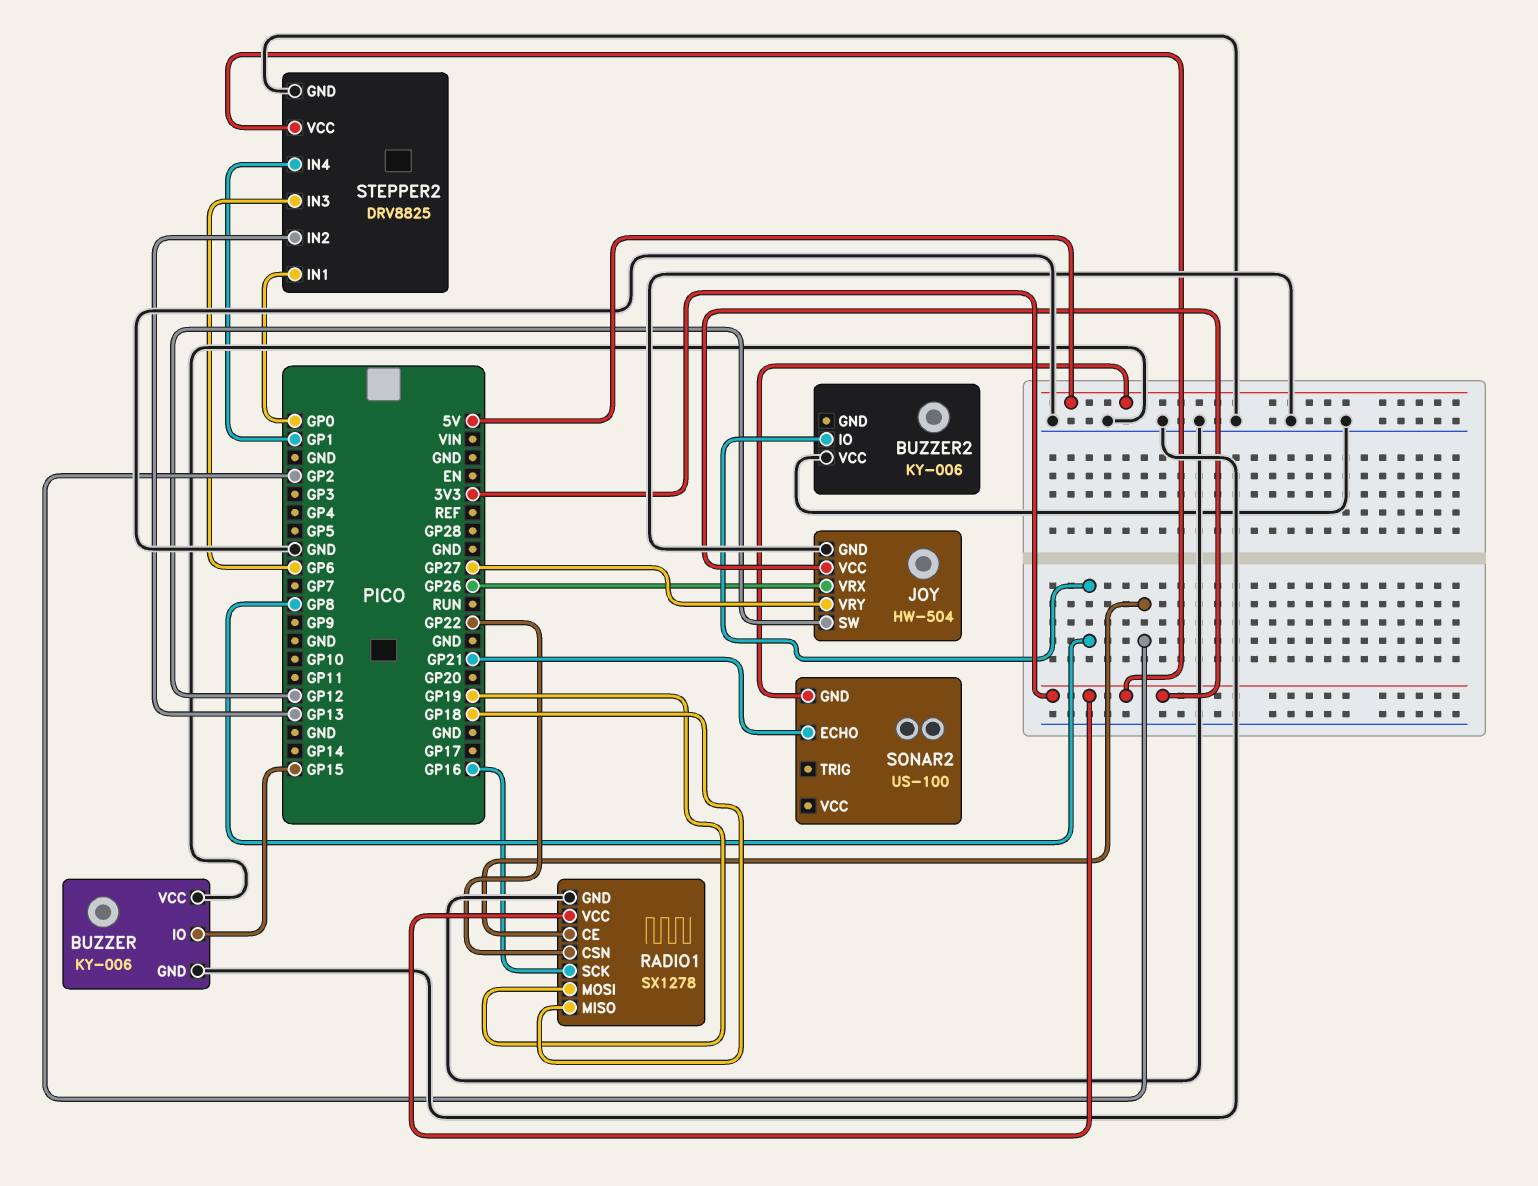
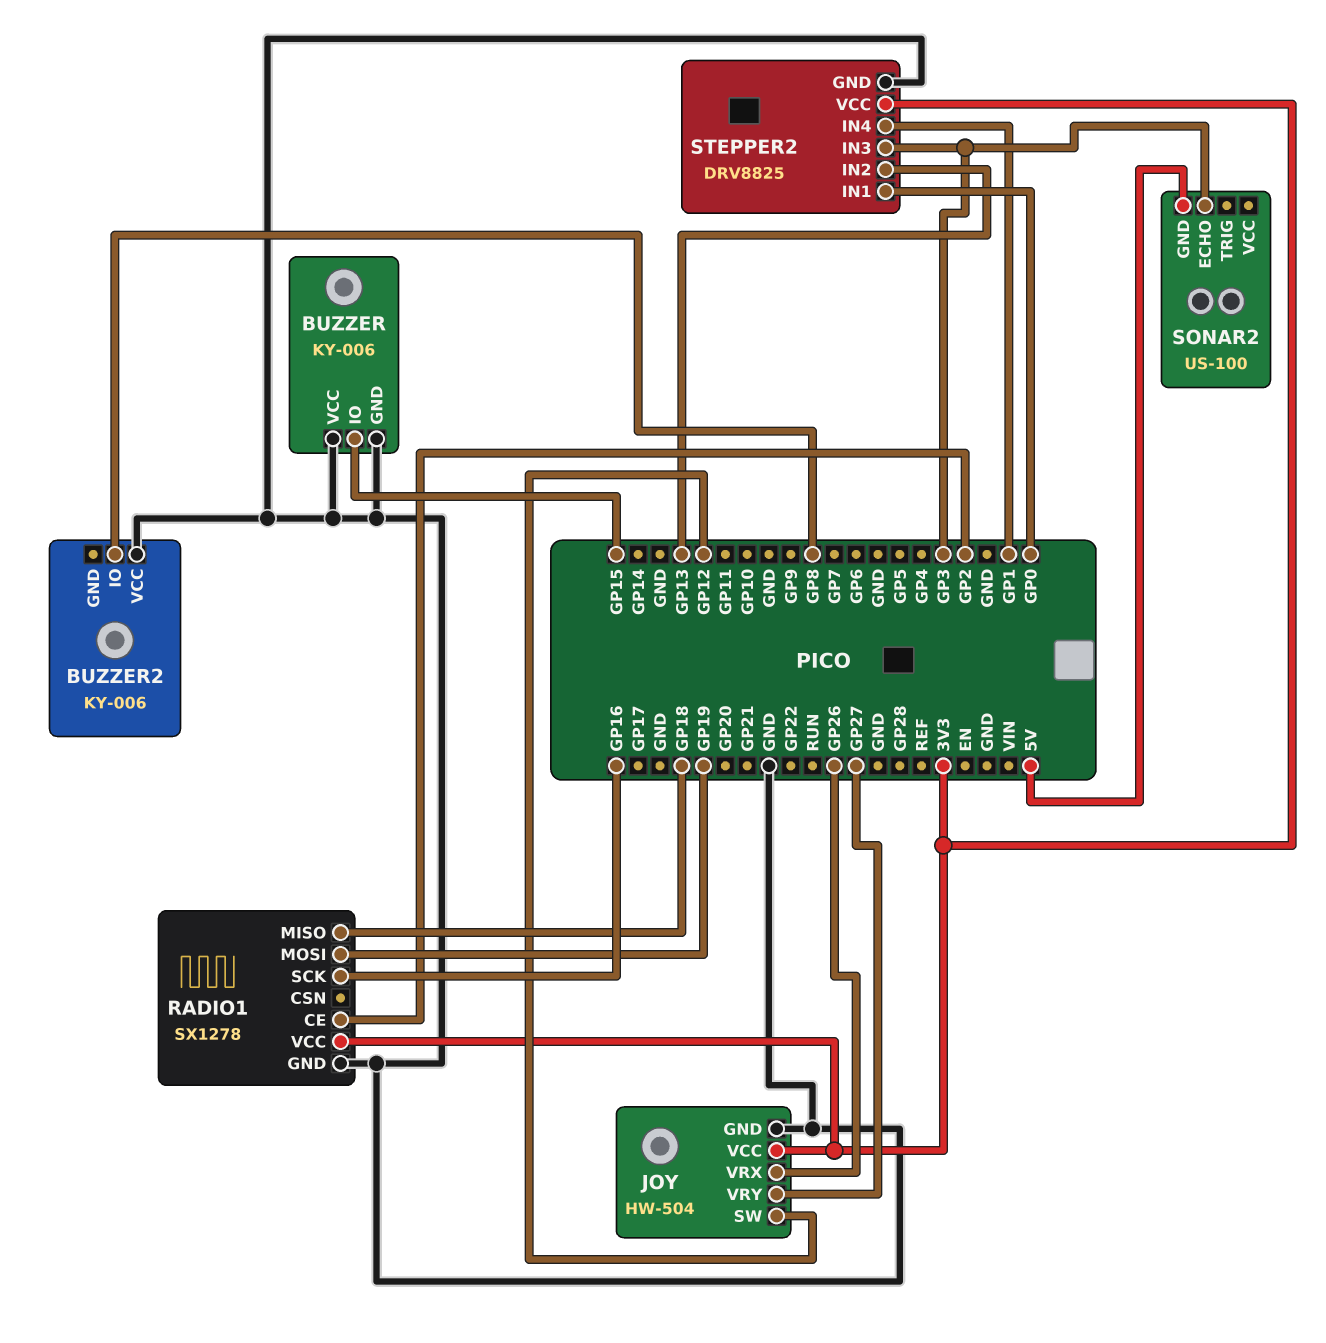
RADIO1 pin CSN: GP22 -> none
SONAR2 pin ECHO: GP21 -> GP3
STEPPER2 pin IN3: GP6 -> GP3

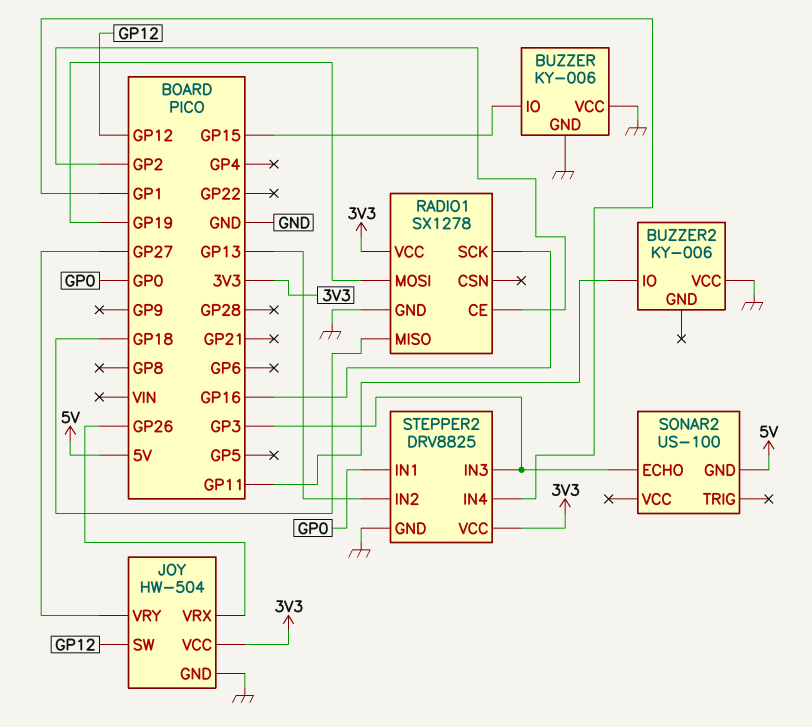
BUZZER2 pin IO: GP8 -> GP11

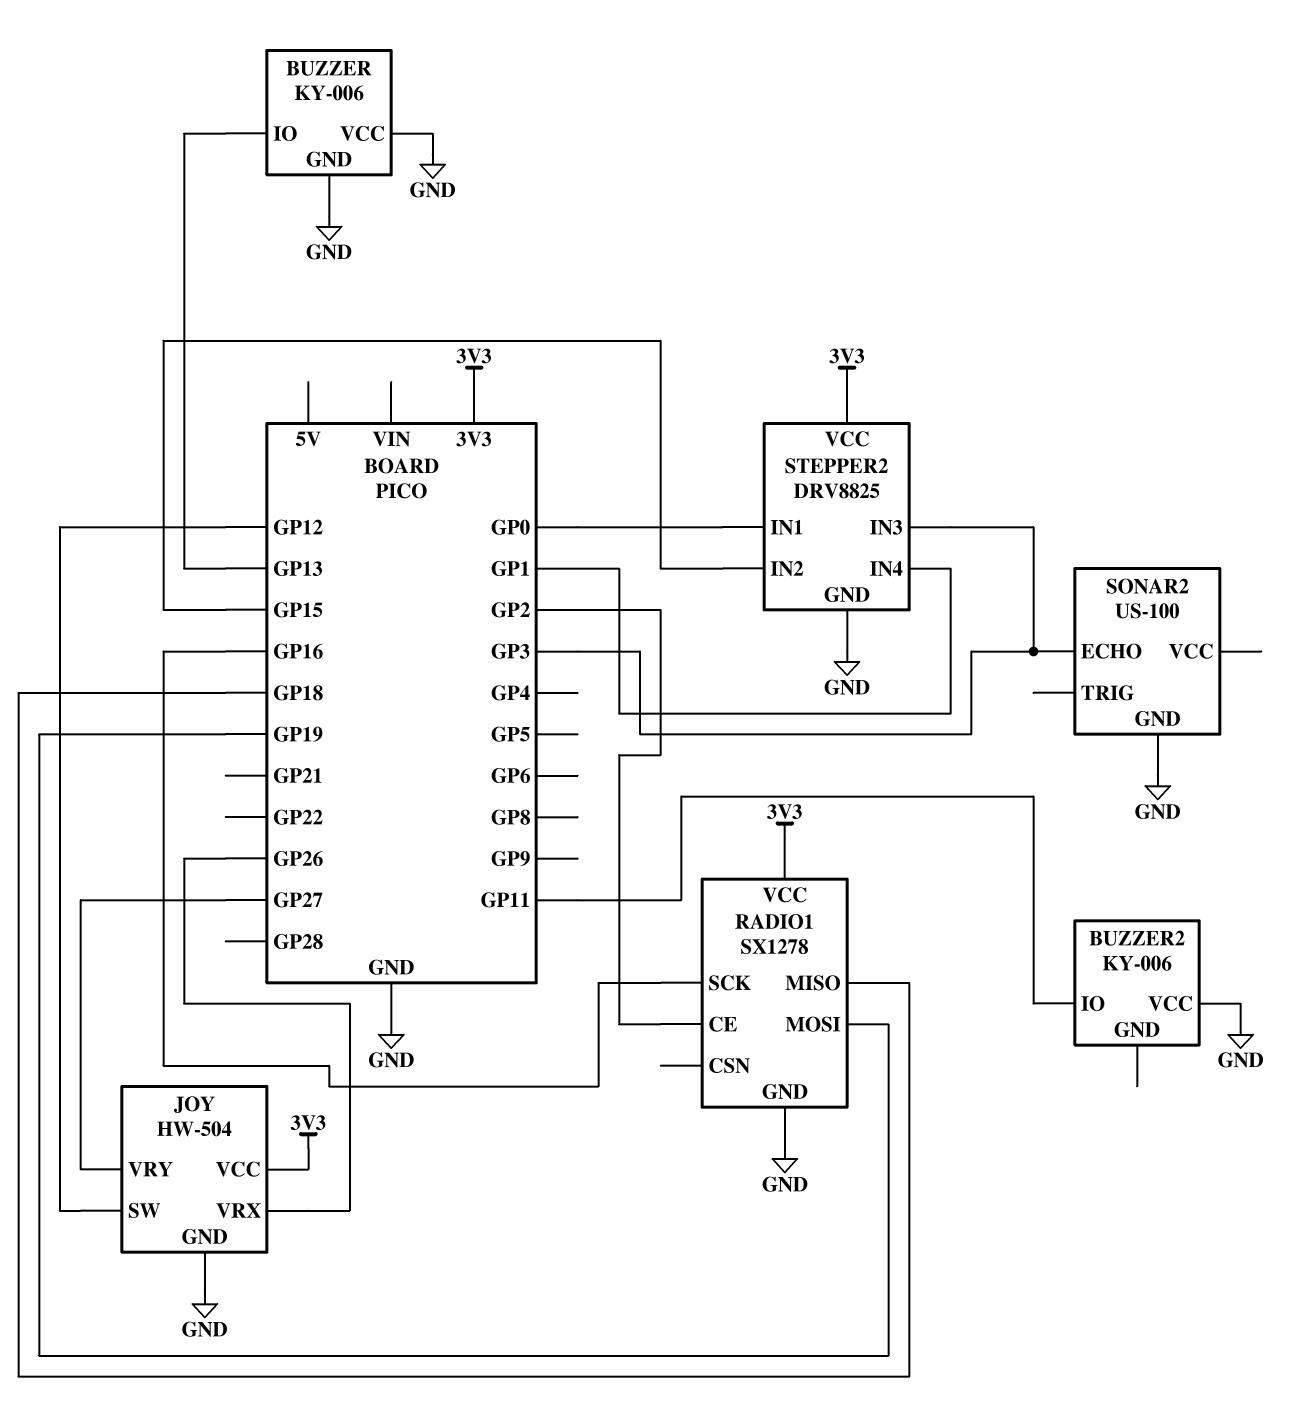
BUZZER pin IO: GP15 -> GP13
SONAR2 pin GND: 5V -> GND
STEPPER2 pin IN2: GP13 -> GP15

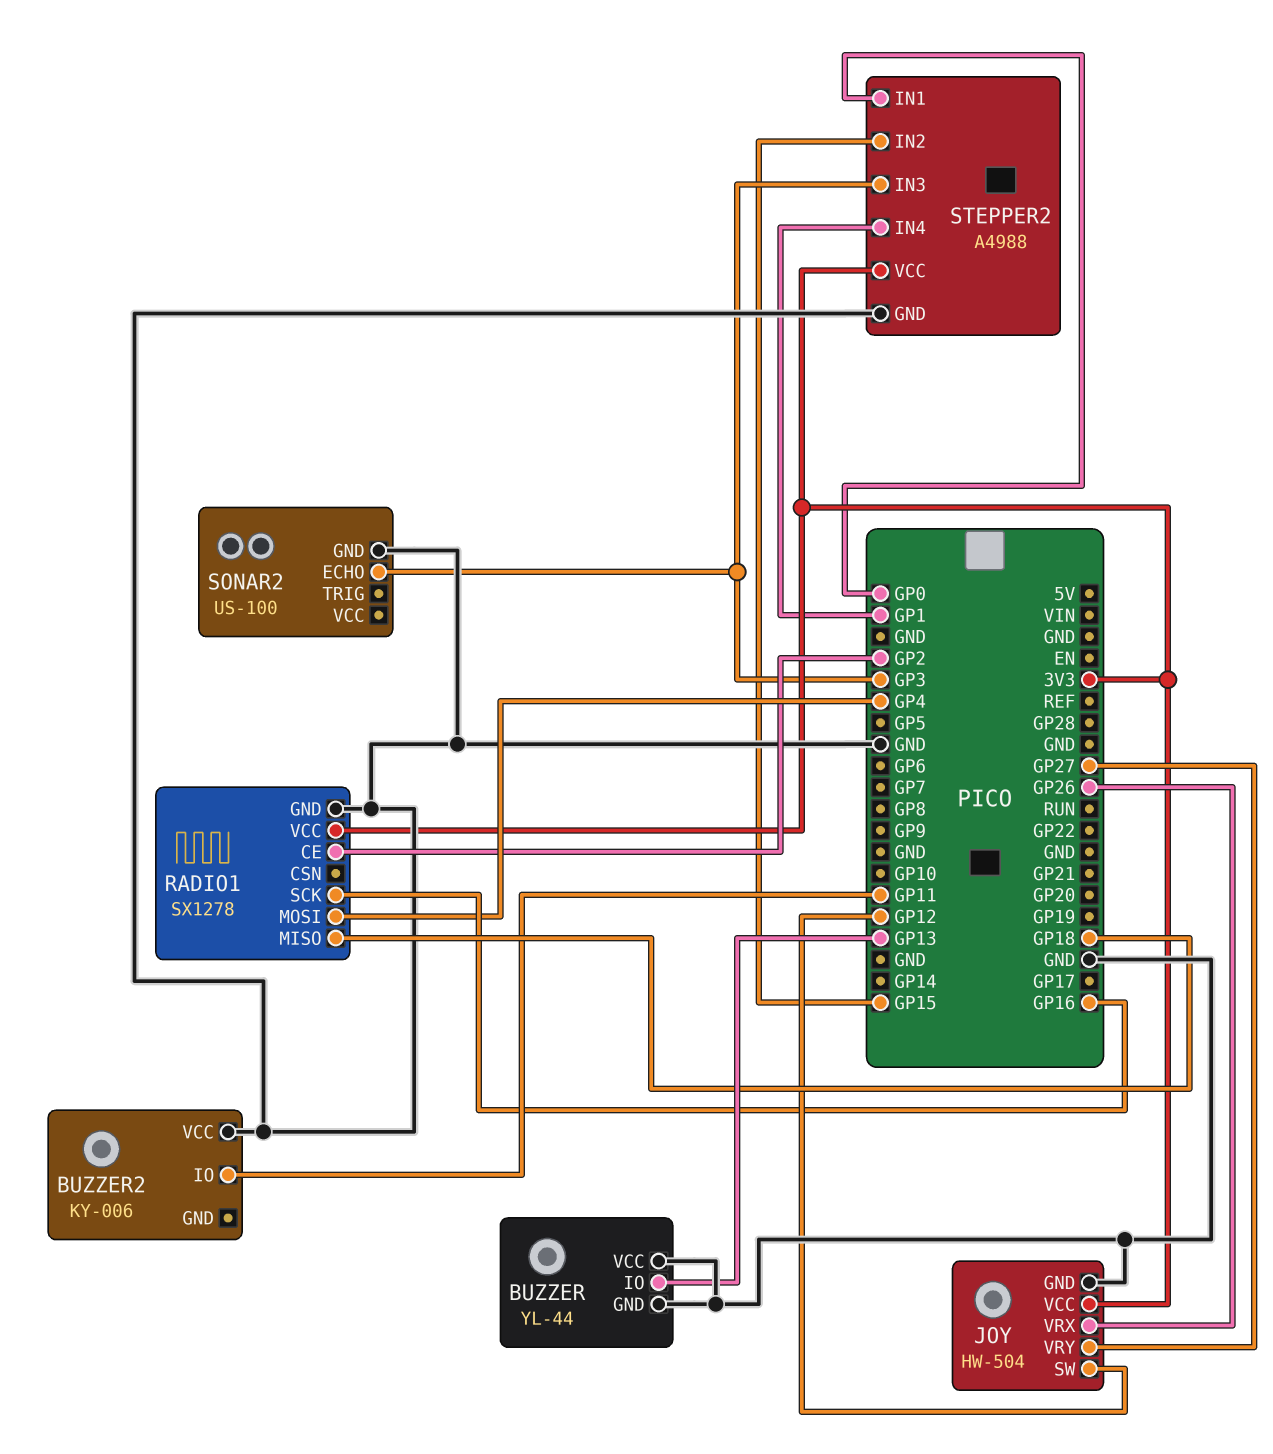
BUZZER: KY-006 -> YL-44
RADIO1 pin MOSI: GP19 -> GP4
STEPPER2: DRV8825 -> A4988

